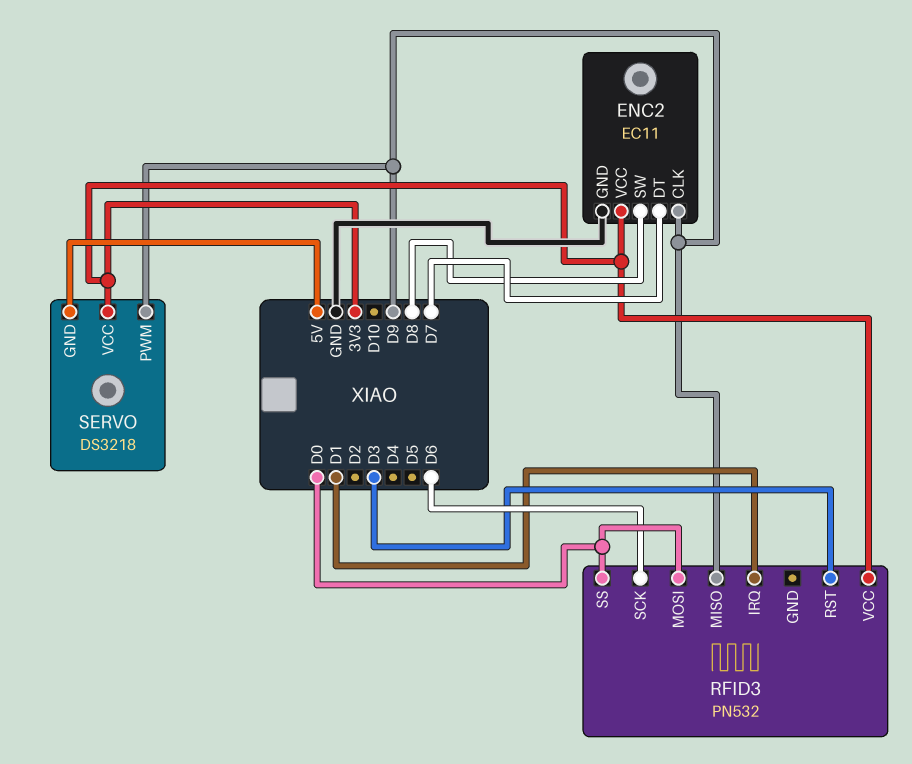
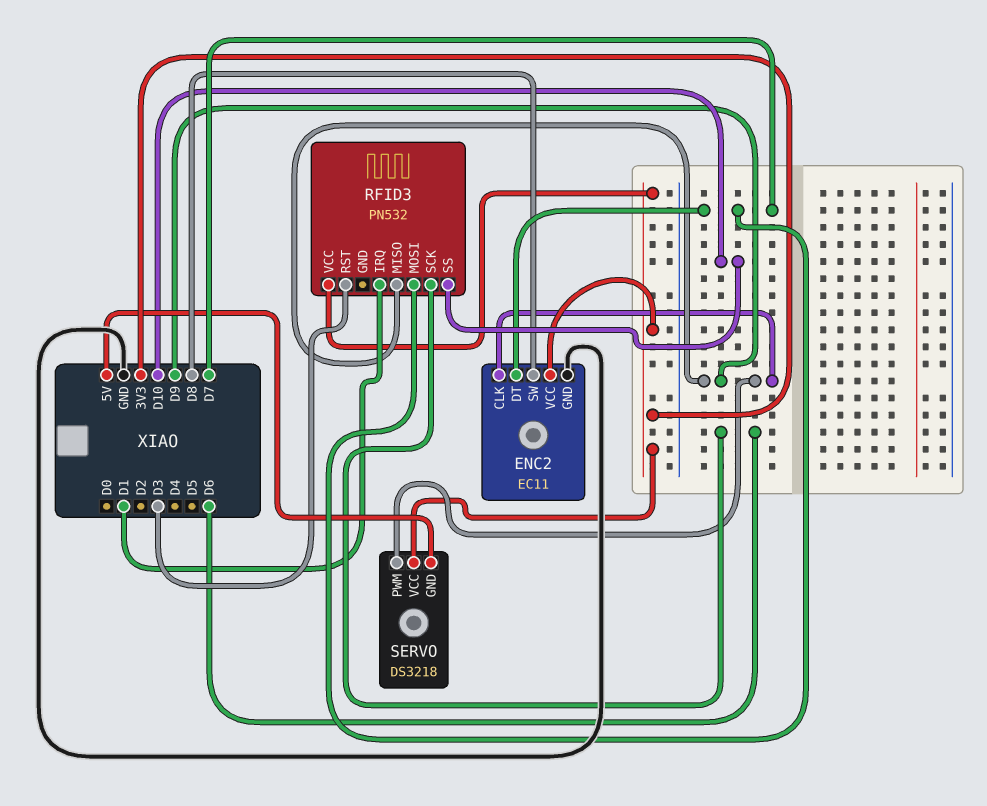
RFID3 pin MOSI: D0 -> D7
RFID3 pin SS: D0 -> D10

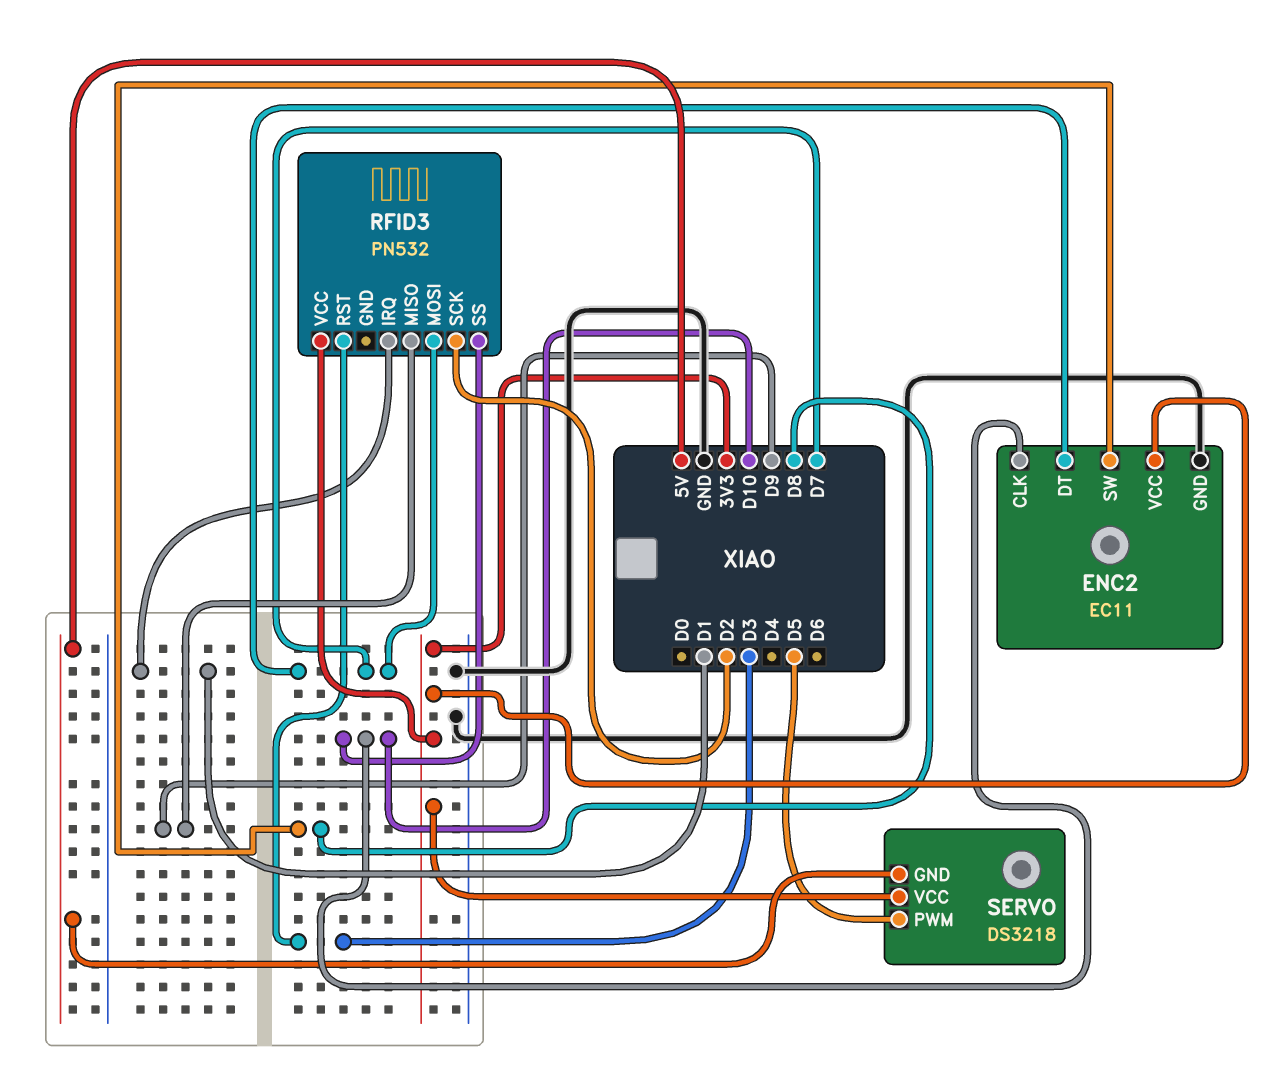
ENC2 pin CLK: D9 -> D10
RFID3 pin SCK: D6 -> D2
SERVO pin PWM: D9 -> D5

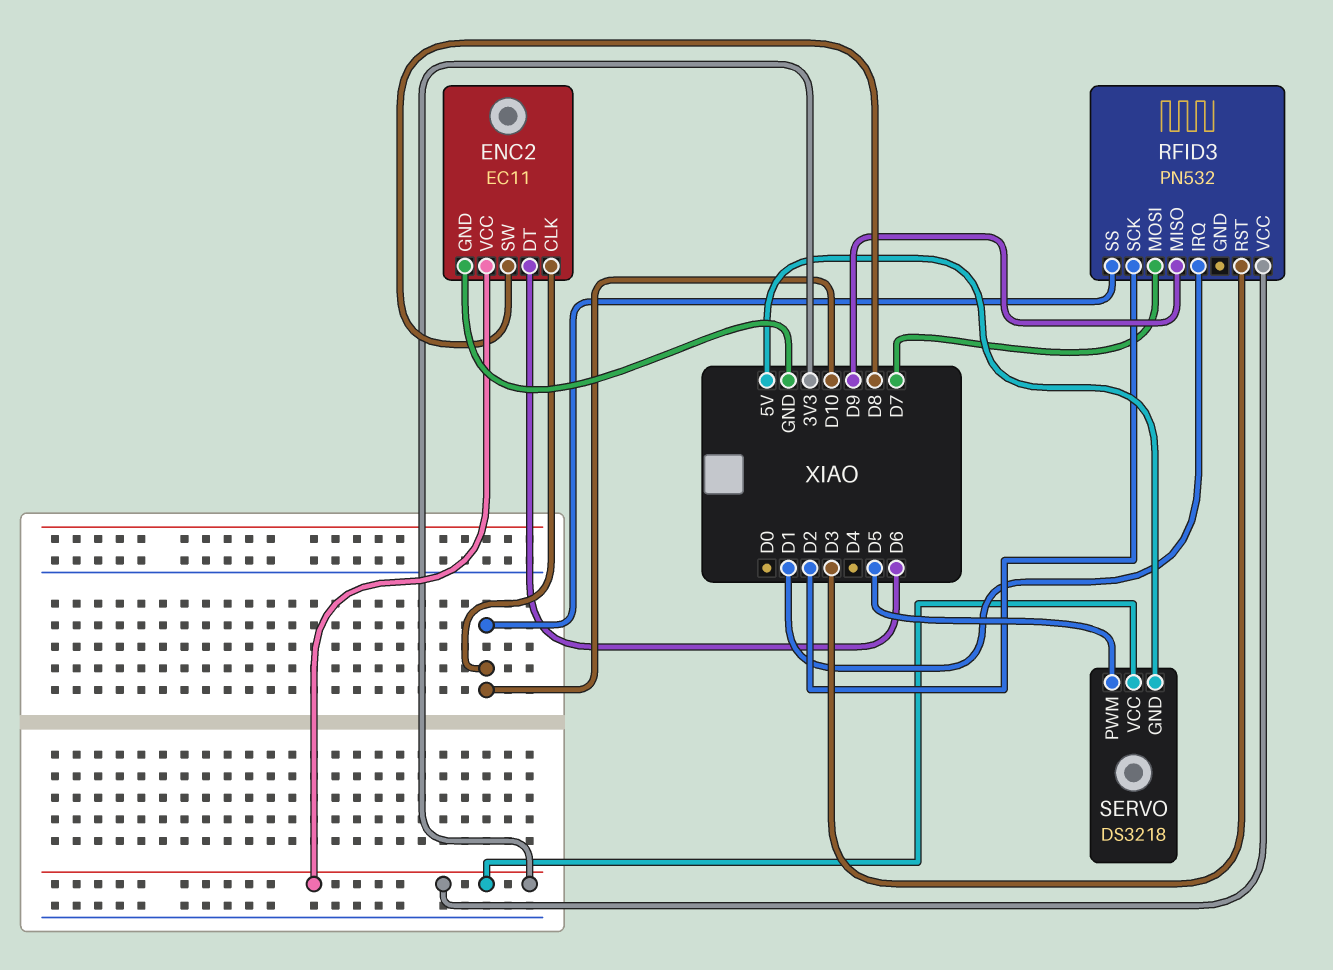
ENC2 pin DT: D7 -> D6

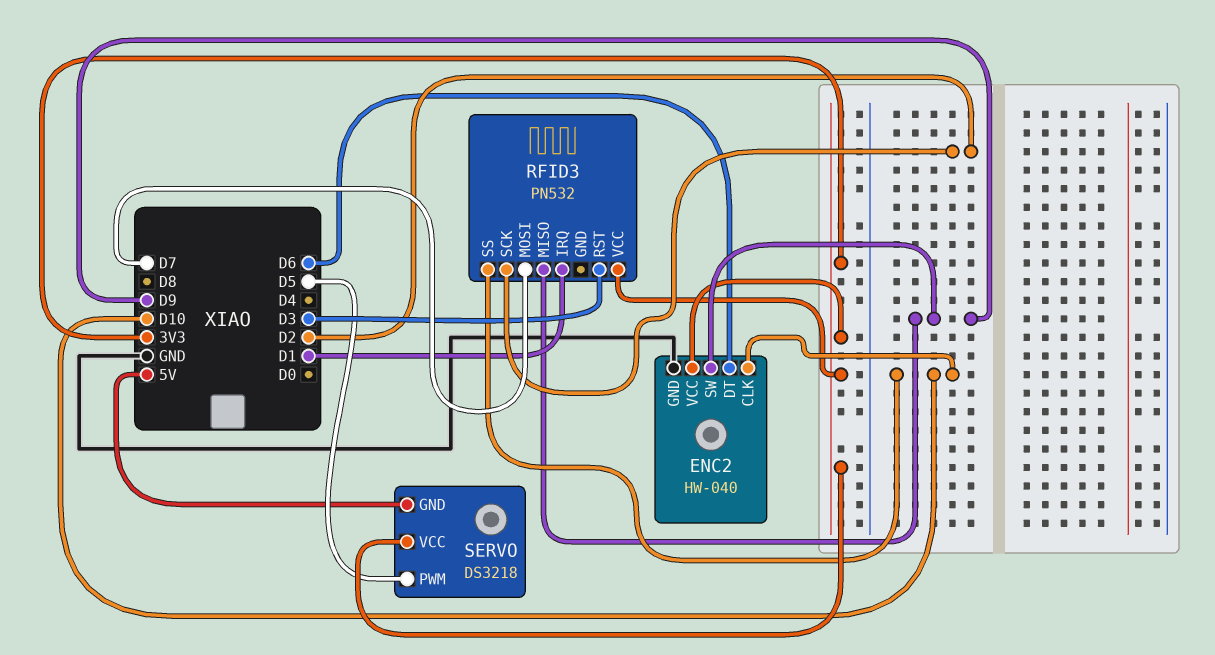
ENC2: EC11 -> HW-040
ENC2 pin SW: D8 -> D9

